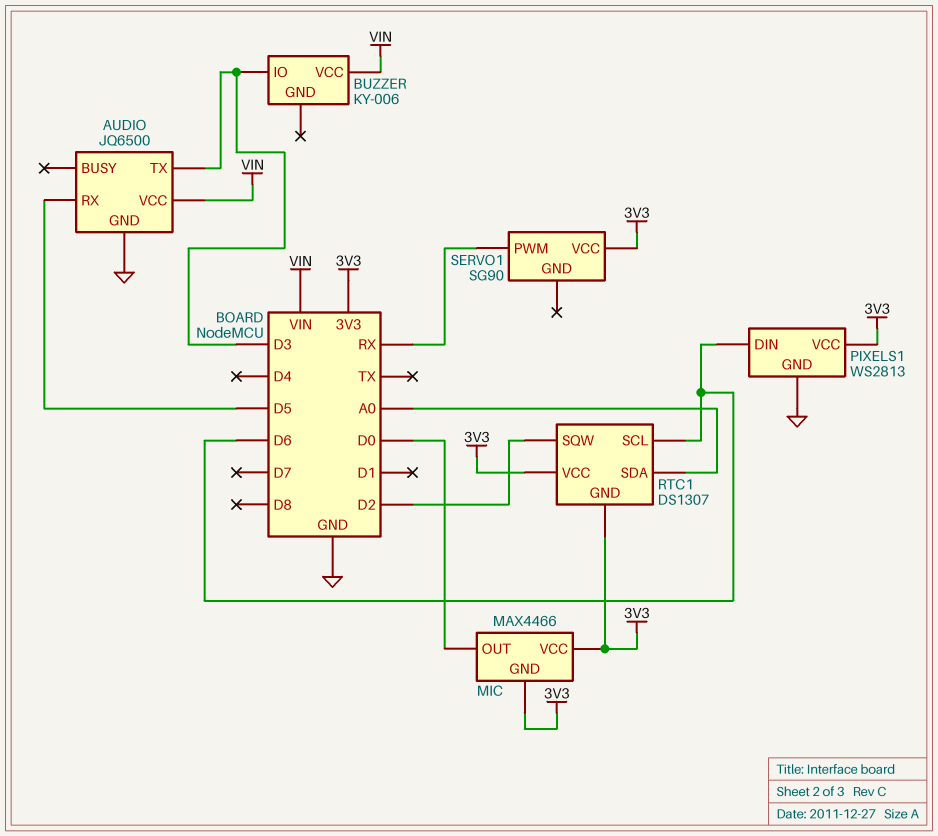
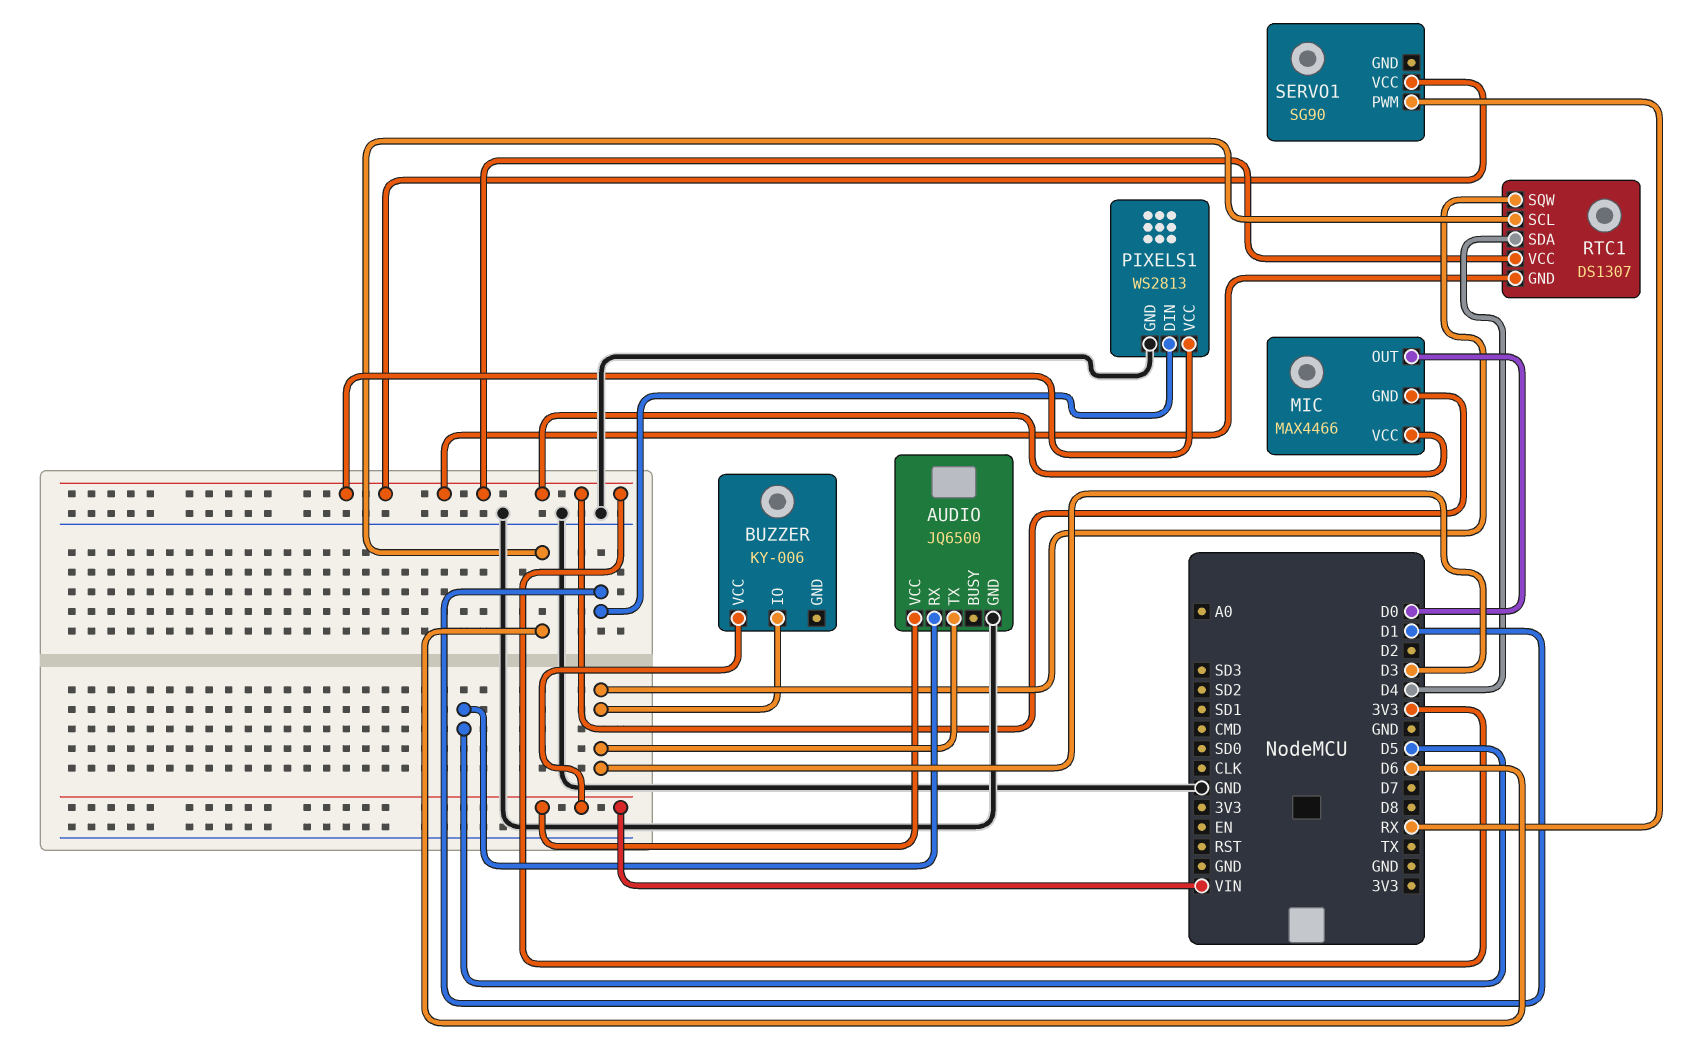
PIXELS1 pin DIN: D6 -> D1
RTC1 pin SDA: A0 -> D4
RTC1 pin SQW: D2 -> D3

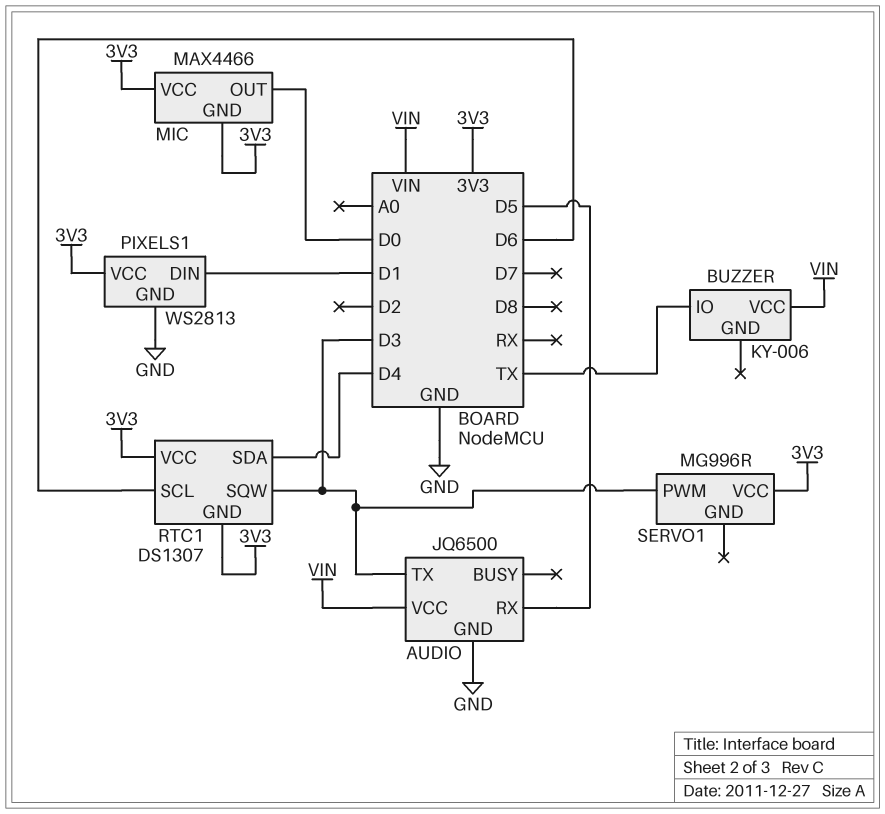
BUZZER pin IO: D3 -> TX
SERVO1: SG90 -> MG996R
SERVO1 pin PWM: RX -> D3

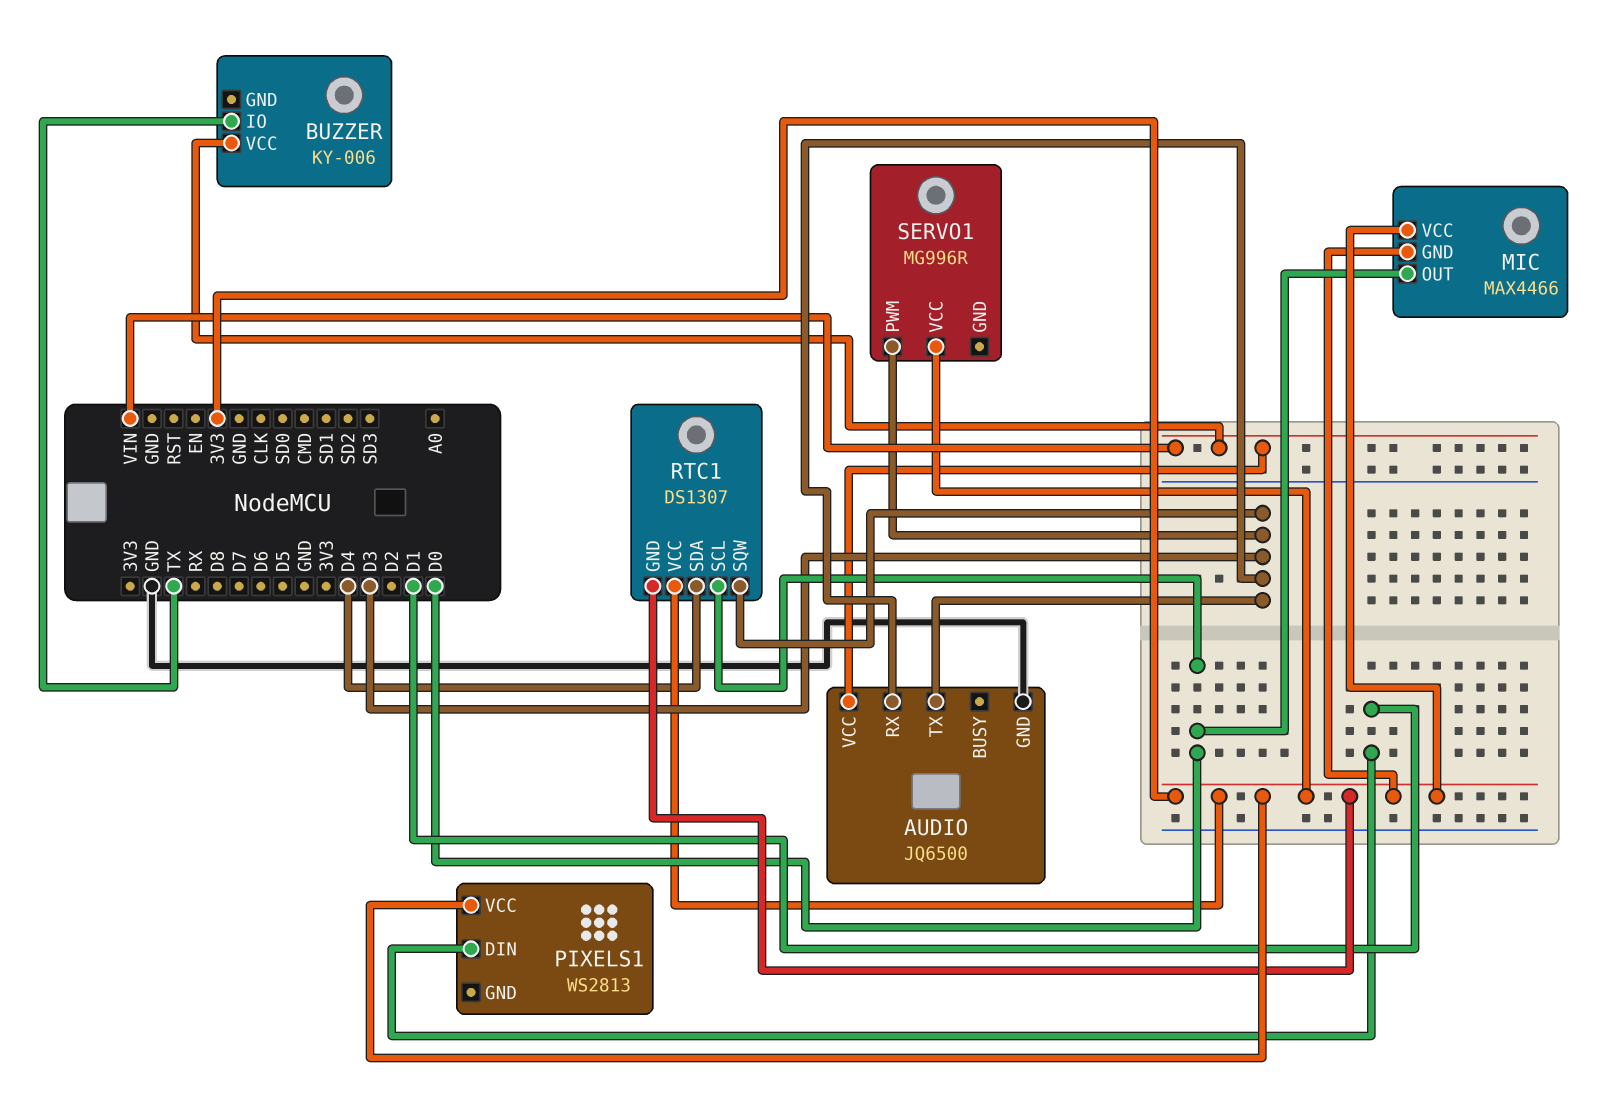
AUDIO pin RX: D5 -> D3
PIXELS1 pin GND: GND -> none
RTC1 pin SCL: D6 -> D0

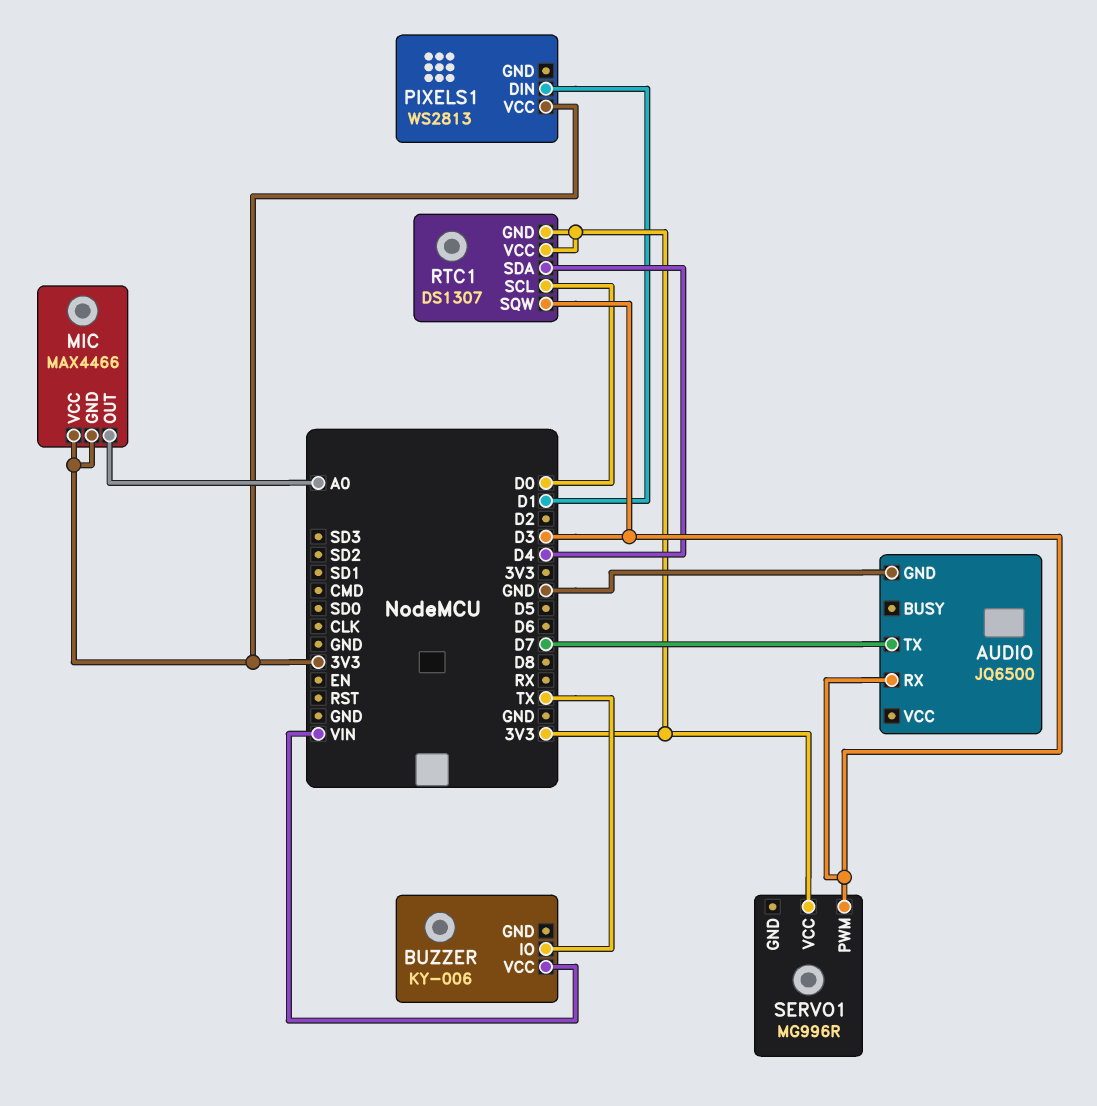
AUDIO pin TX: D3 -> D7
AUDIO pin VCC: VIN -> none
MIC pin OUT: D0 -> A0

